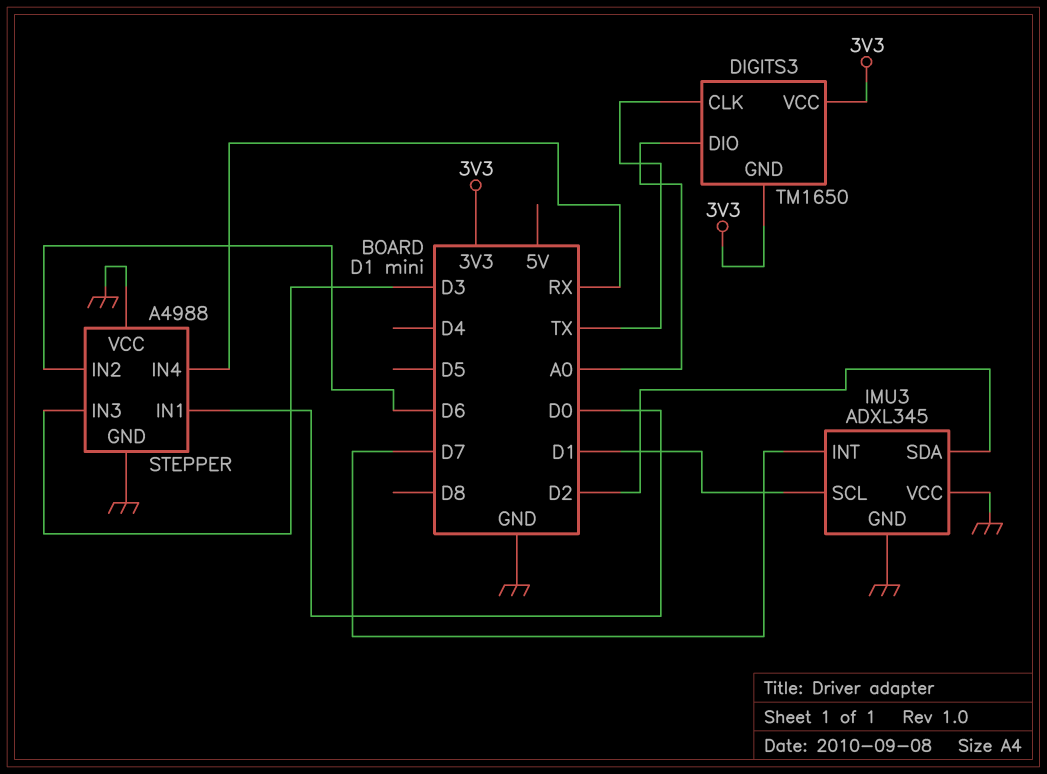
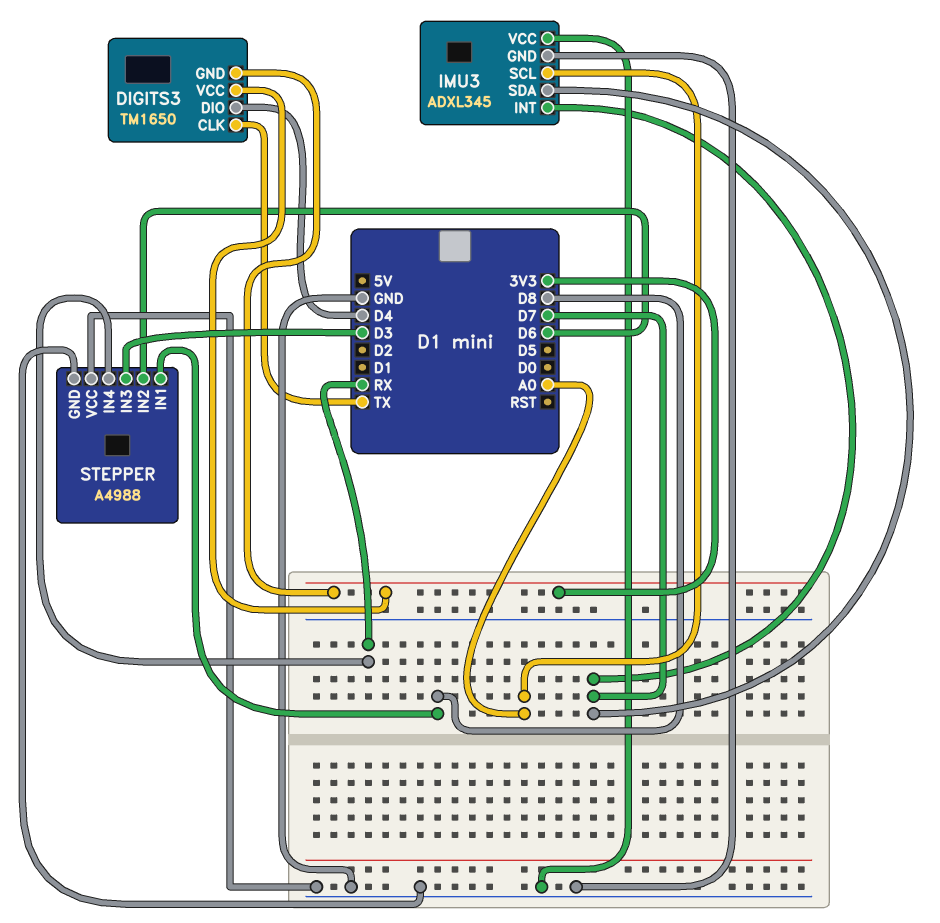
DIGITS3 pin DIO: A0 -> D4
IMU3 pin SCL: D1 -> A0
IMU3 pin SDA: D2 -> D7
STEPPER pin IN1: D0 -> D8

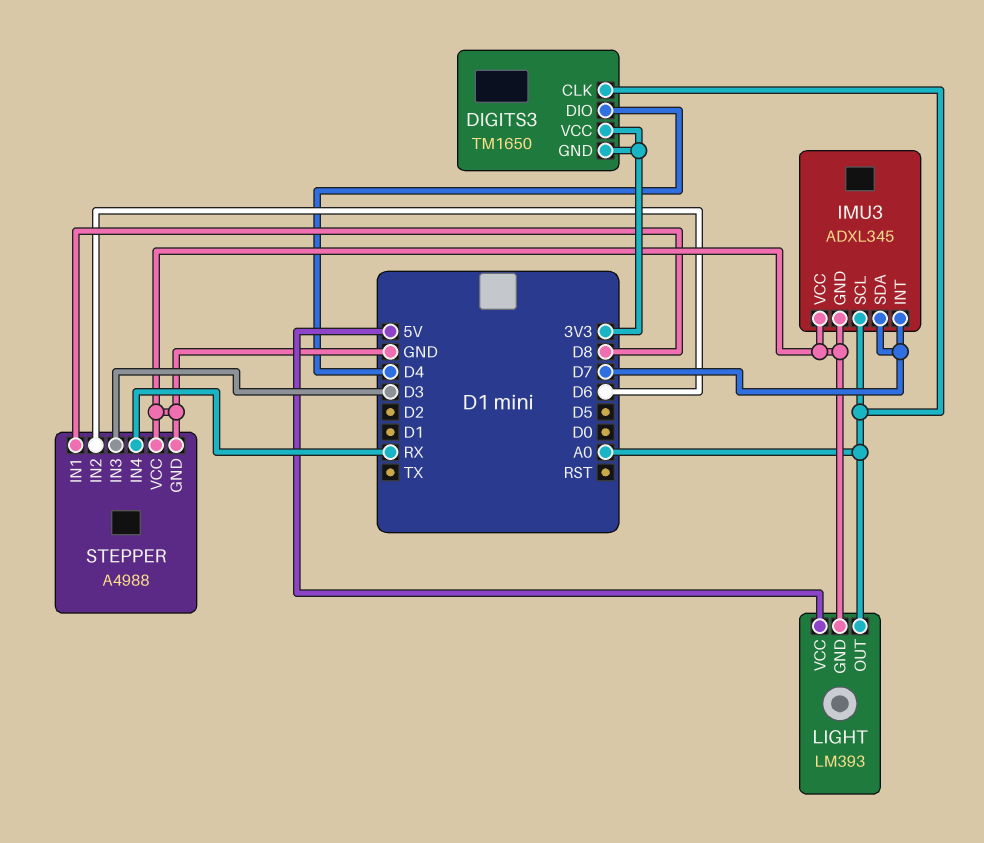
DIGITS3 pin CLK: TX -> A0
LIGHT: none -> LM393
LIGHT pin GND: none -> GND
LIGHT pin OUT: none -> A0
LIGHT pin VCC: none -> 5V

